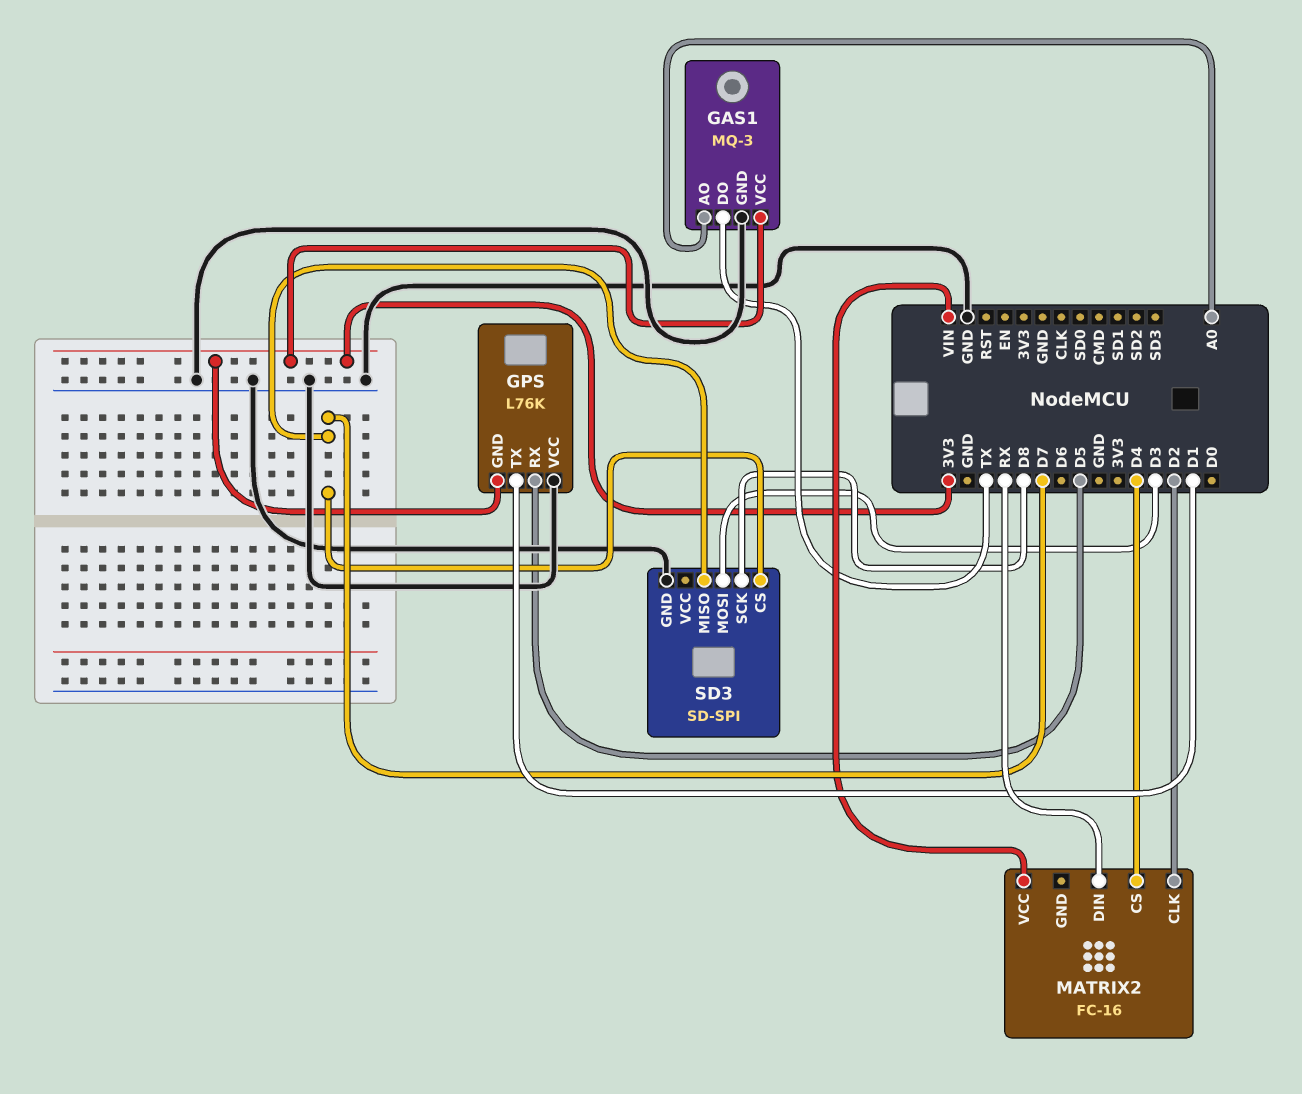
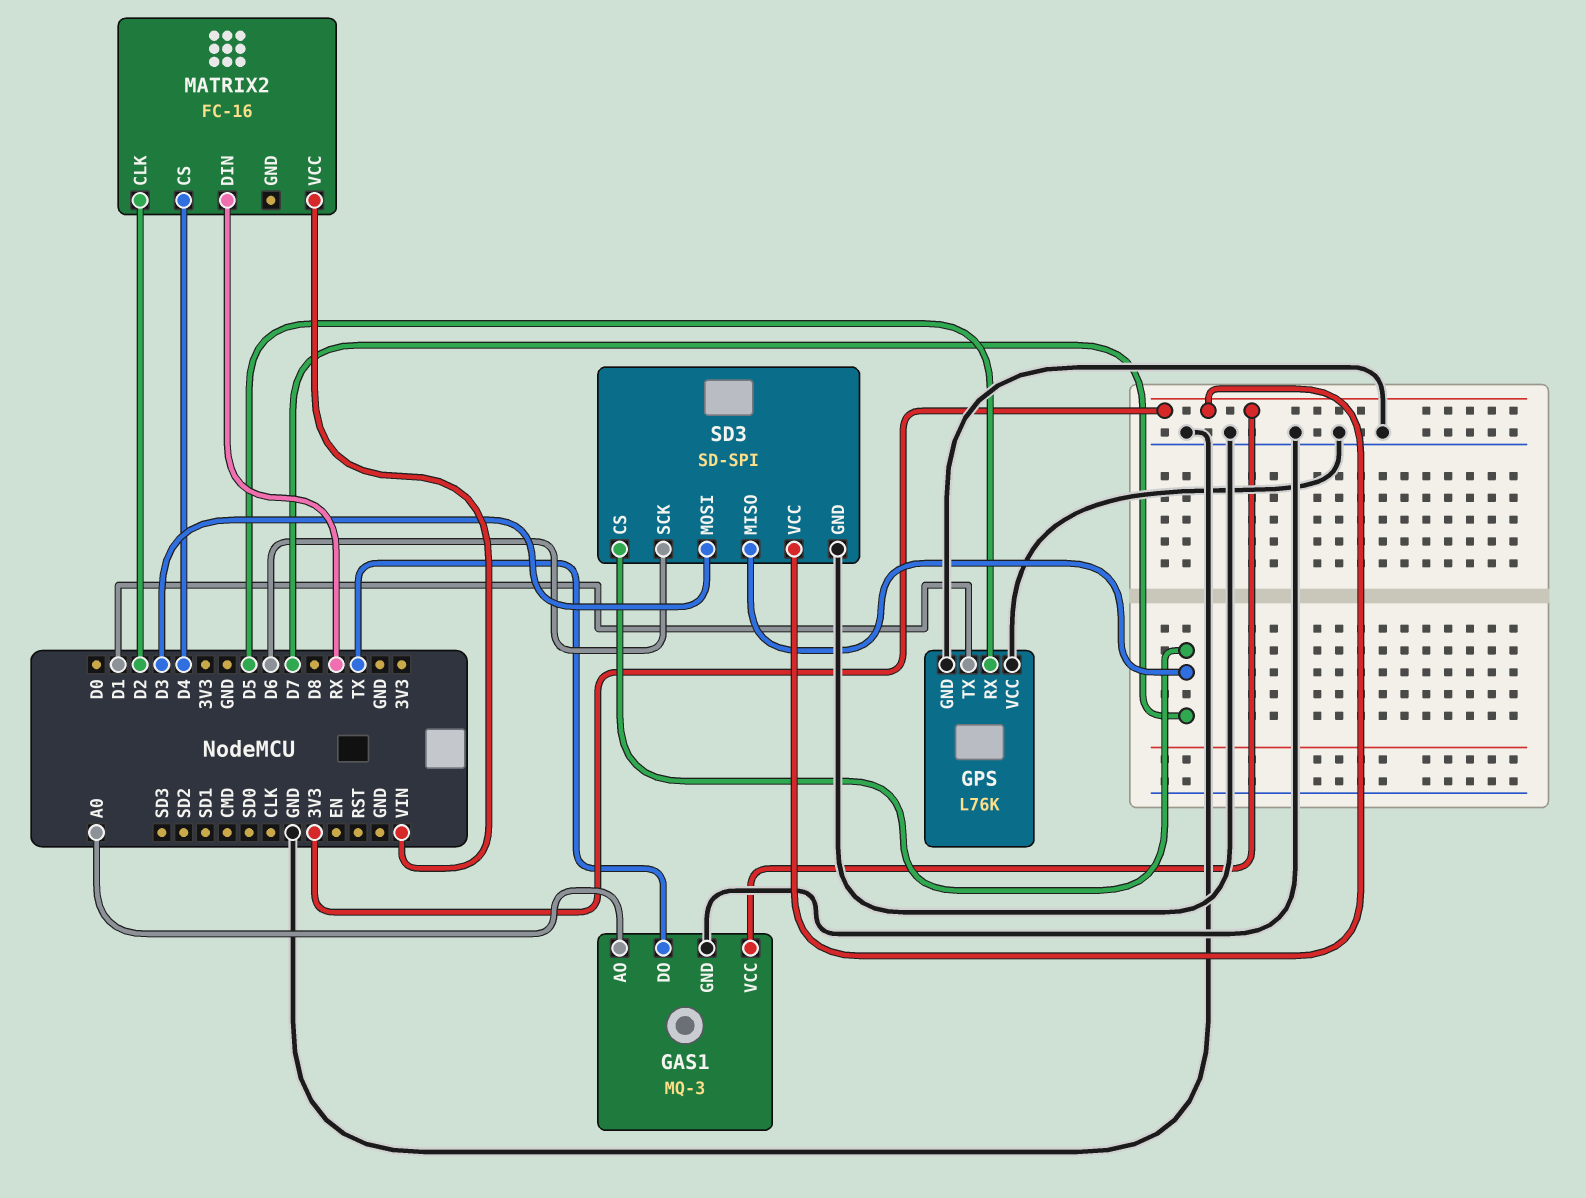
GPS pin GND: 3V3 -> GND
SD3 pin SCK: D8 -> D6
SD3 pin VCC: none -> 3V3

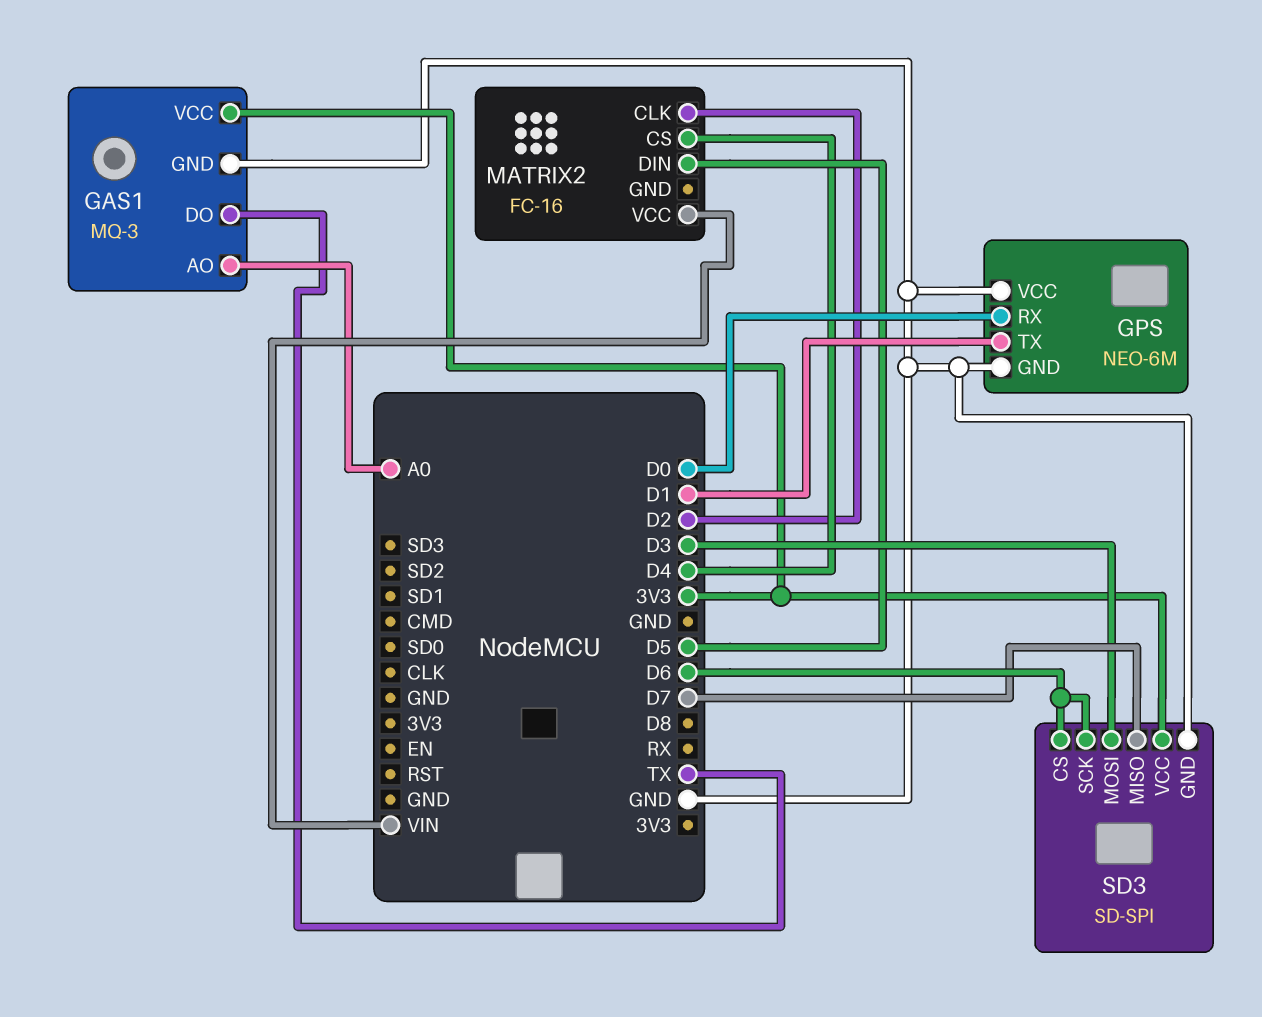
GPS: L76K -> NEO-6M
GPS pin RX: D5 -> D0
MATRIX2 pin DIN: RX -> D5
SD3 pin CS: D7 -> D6

